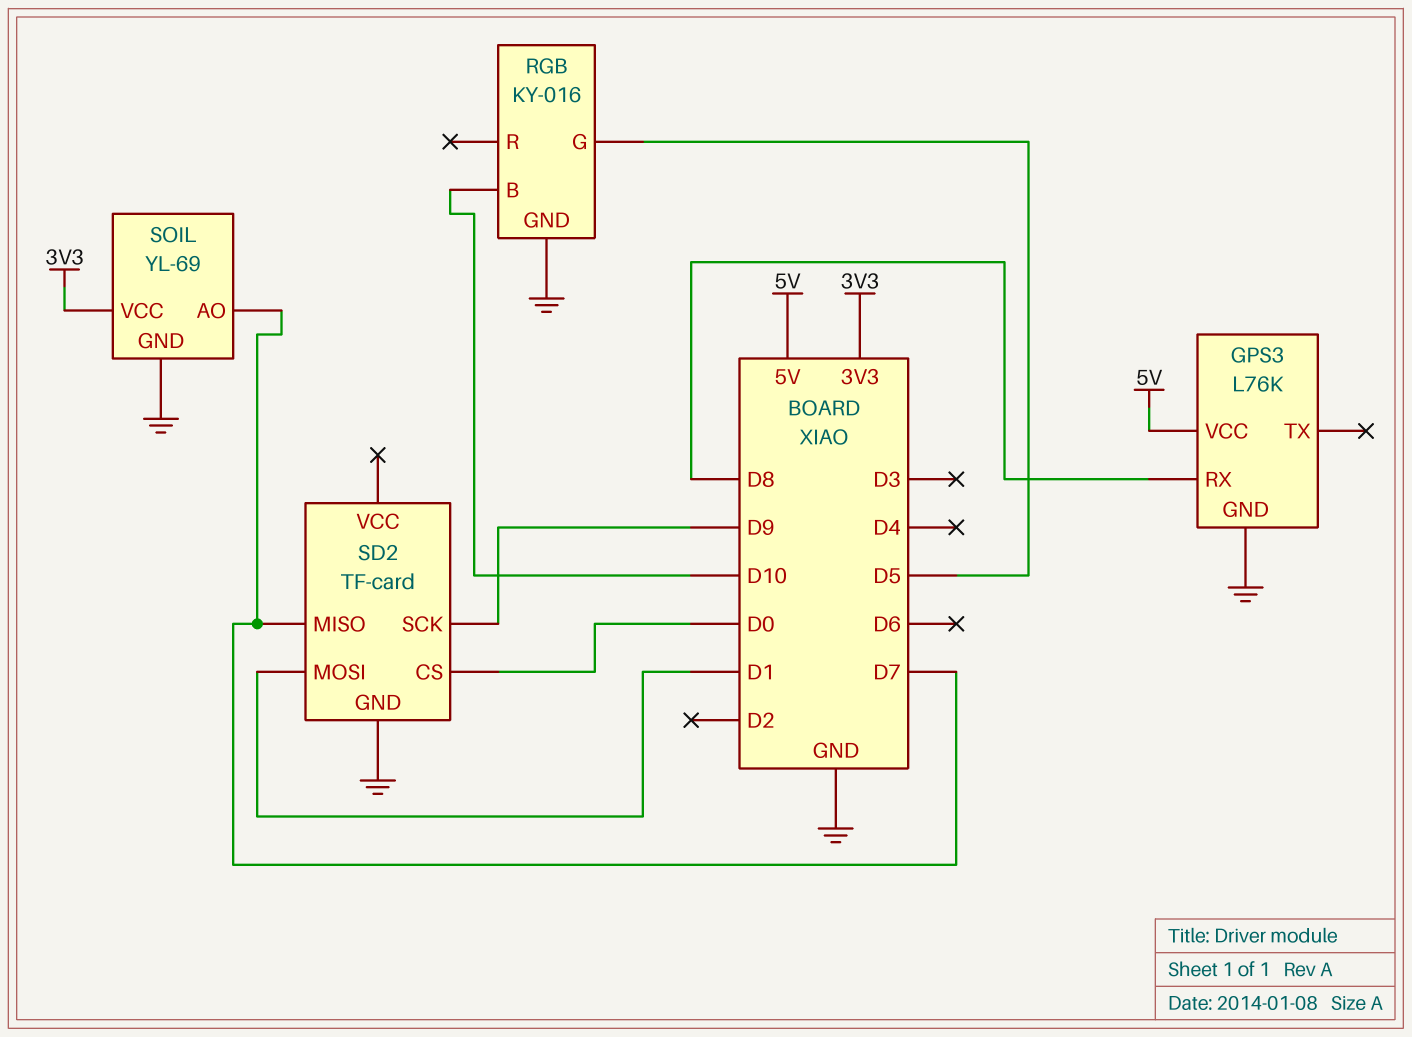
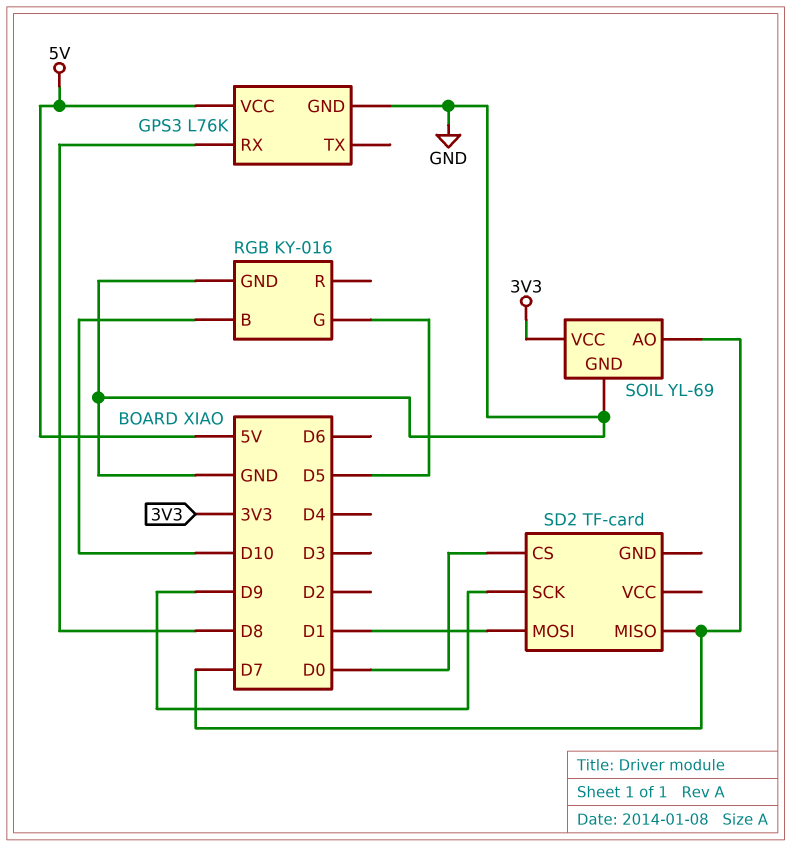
SD2 pin GND: GND -> none

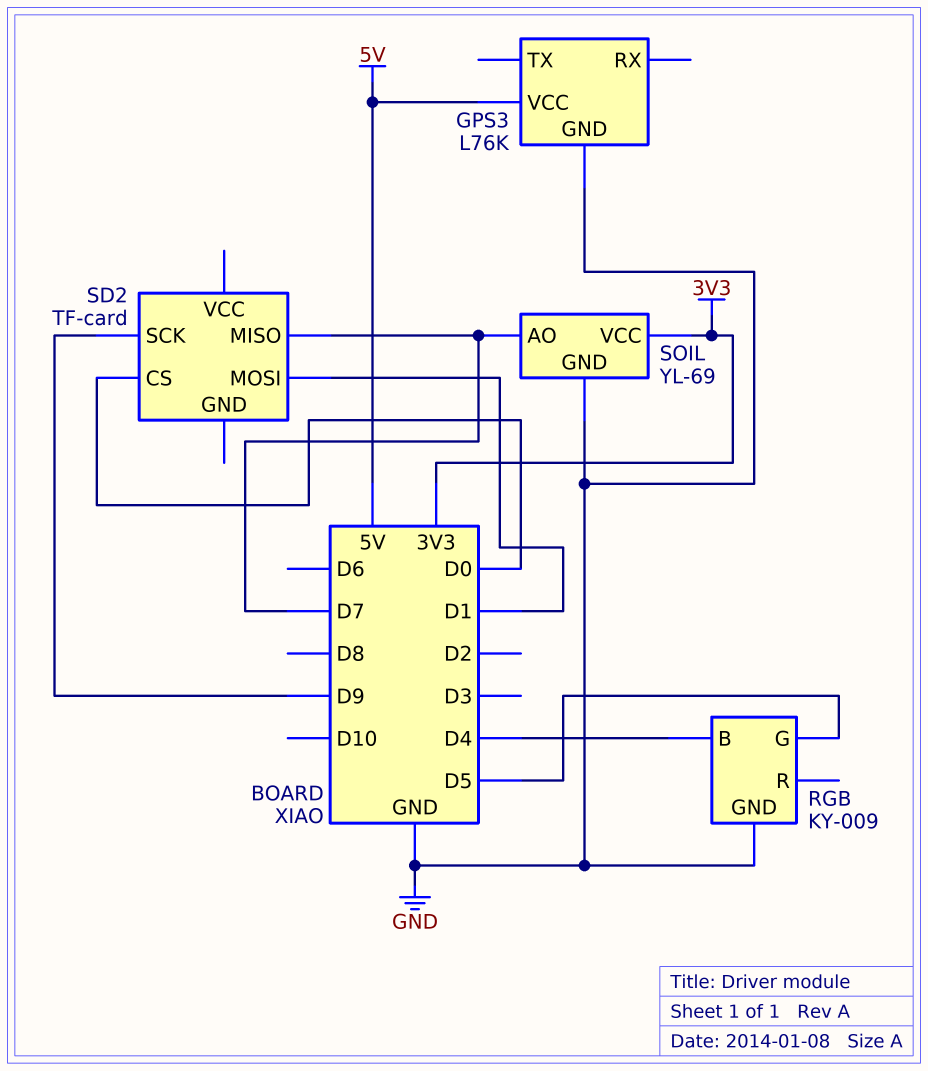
GPS3 pin RX: D8 -> none
RGB: KY-016 -> KY-009
RGB pin B: D10 -> D4

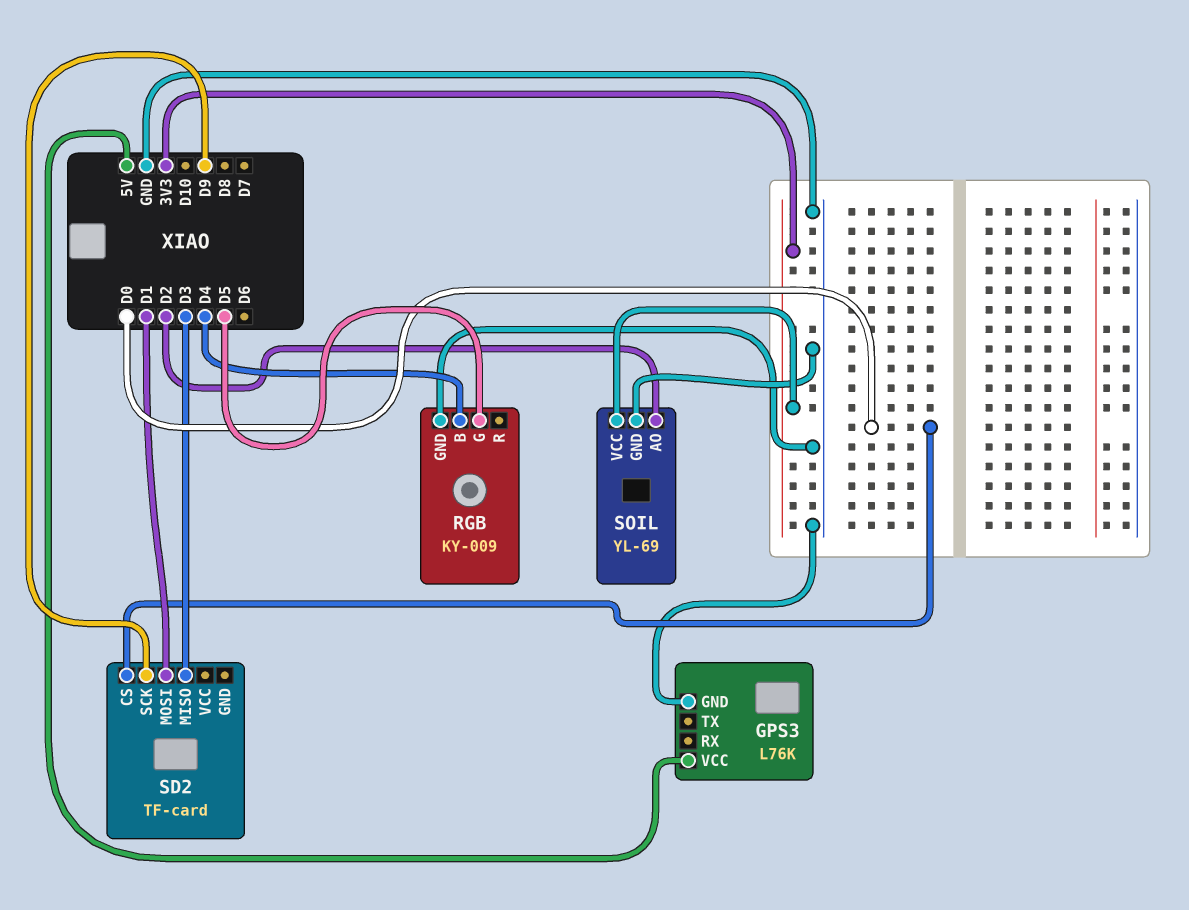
SD2 pin MISO: D7 -> D3
SOIL pin AO: D7 -> D2

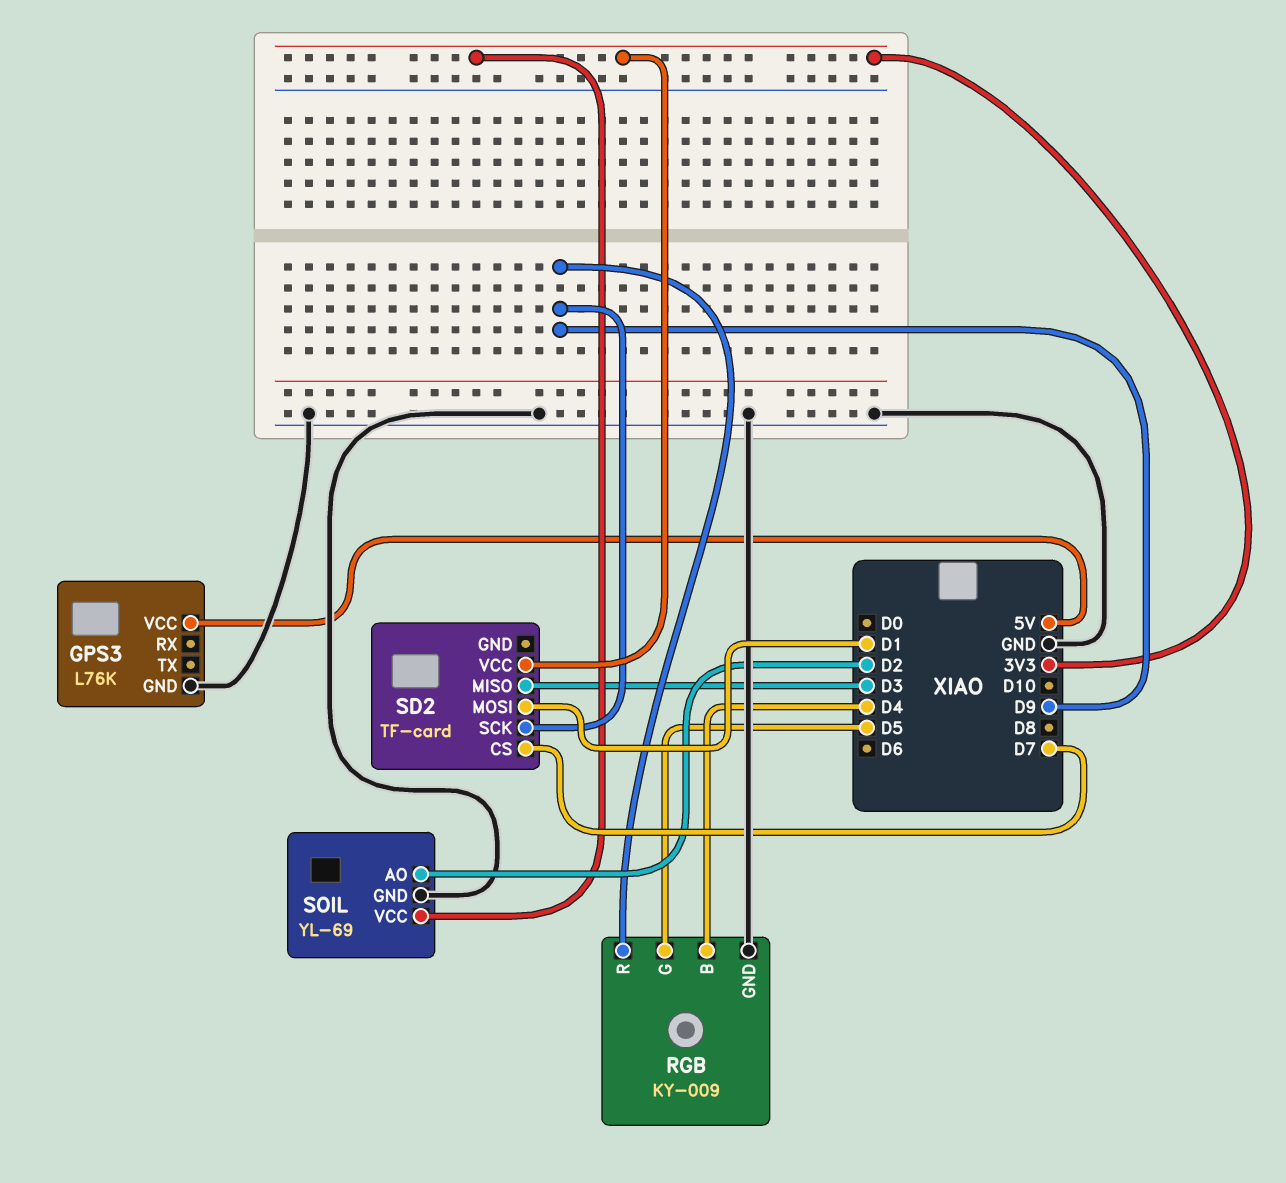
RGB pin R: none -> D9
SD2 pin CS: D0 -> D7
SD2 pin VCC: none -> 3V3

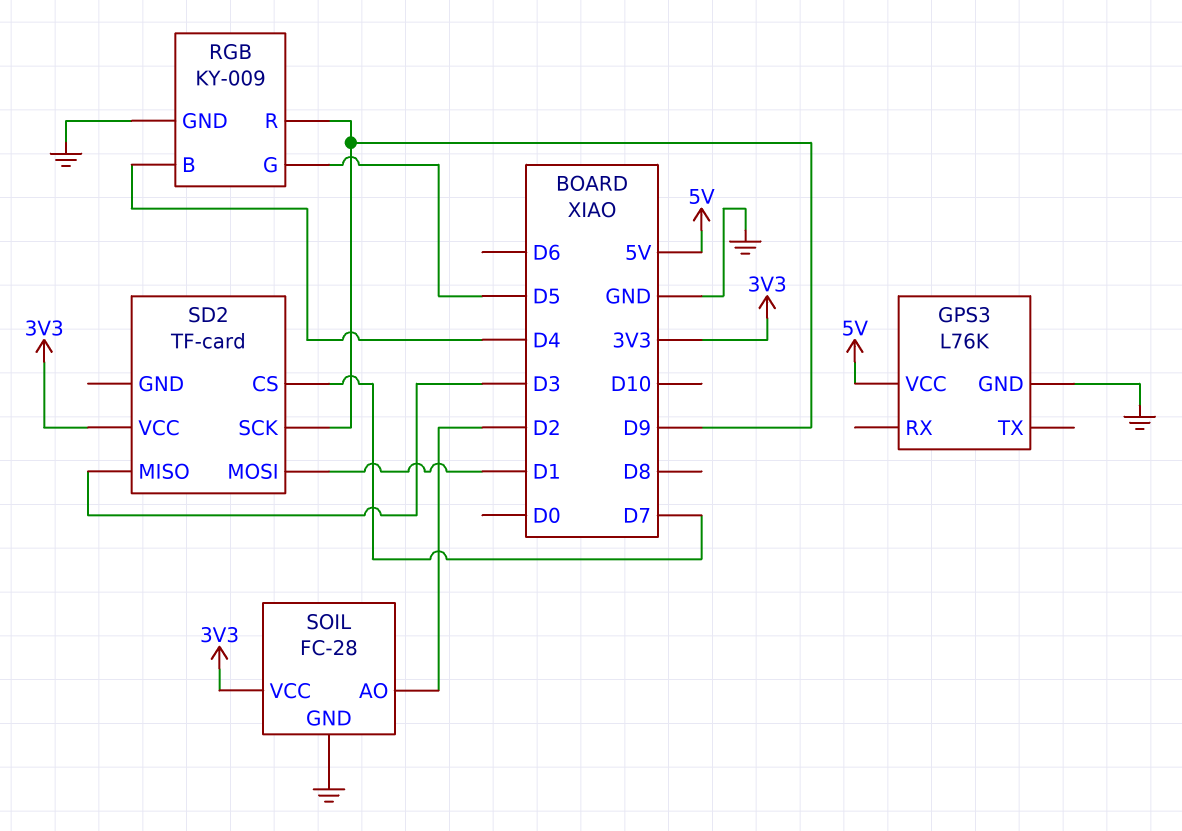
SOIL: YL-69 -> FC-28

